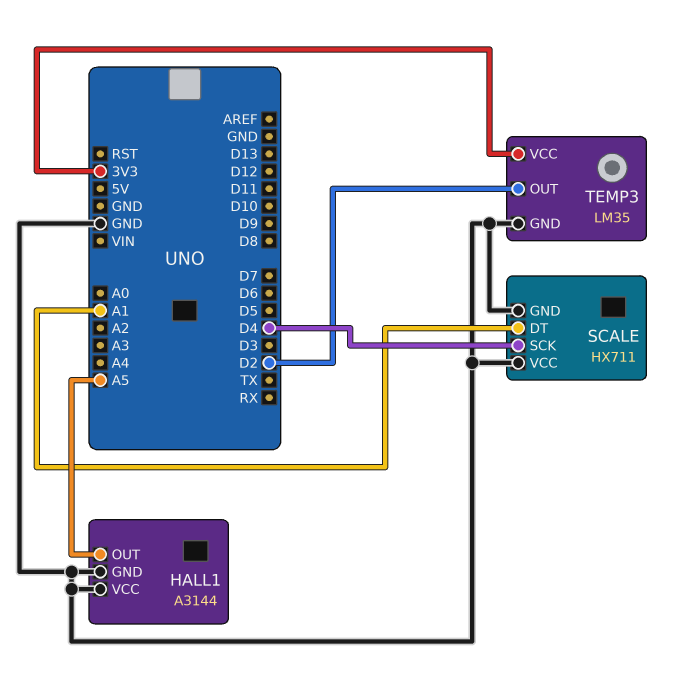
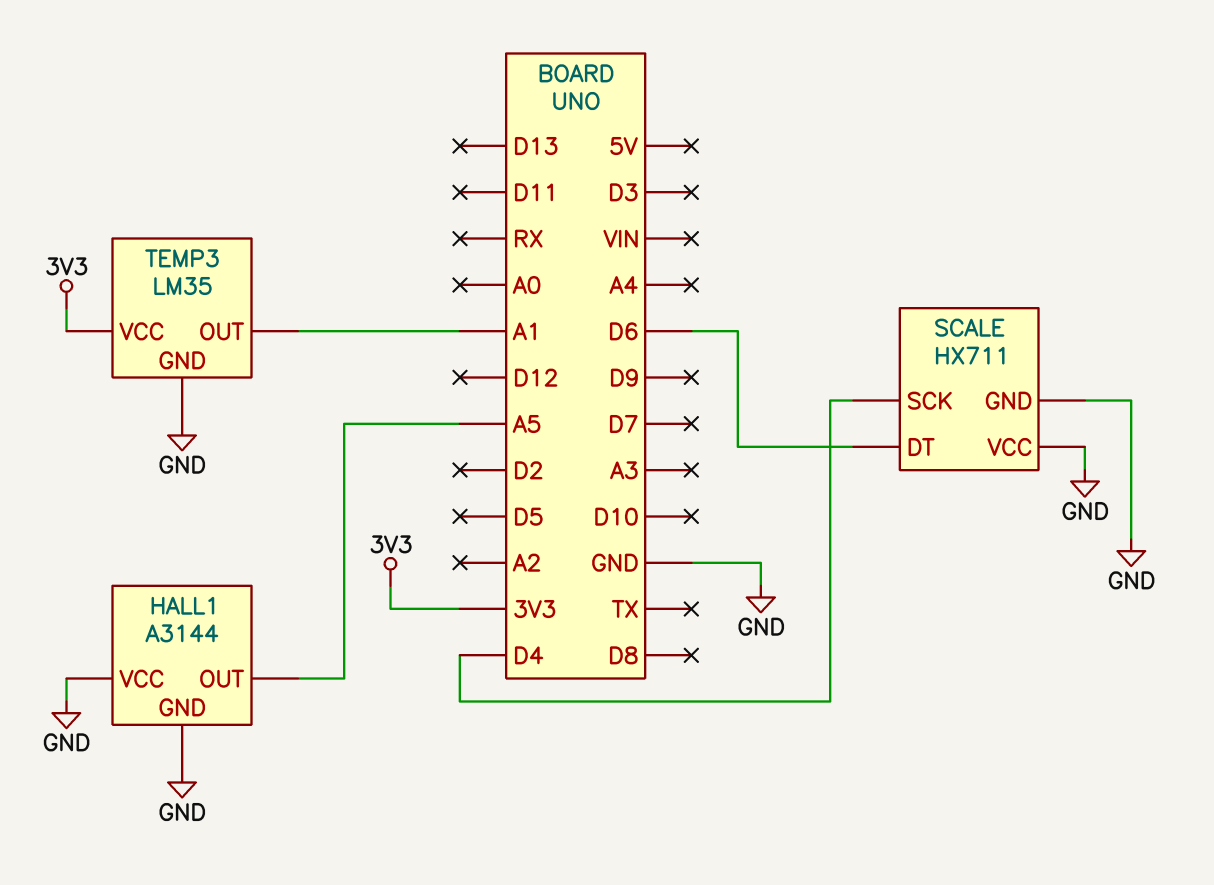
SCALE pin DT: A1 -> D6
TEMP3 pin OUT: D2 -> A1

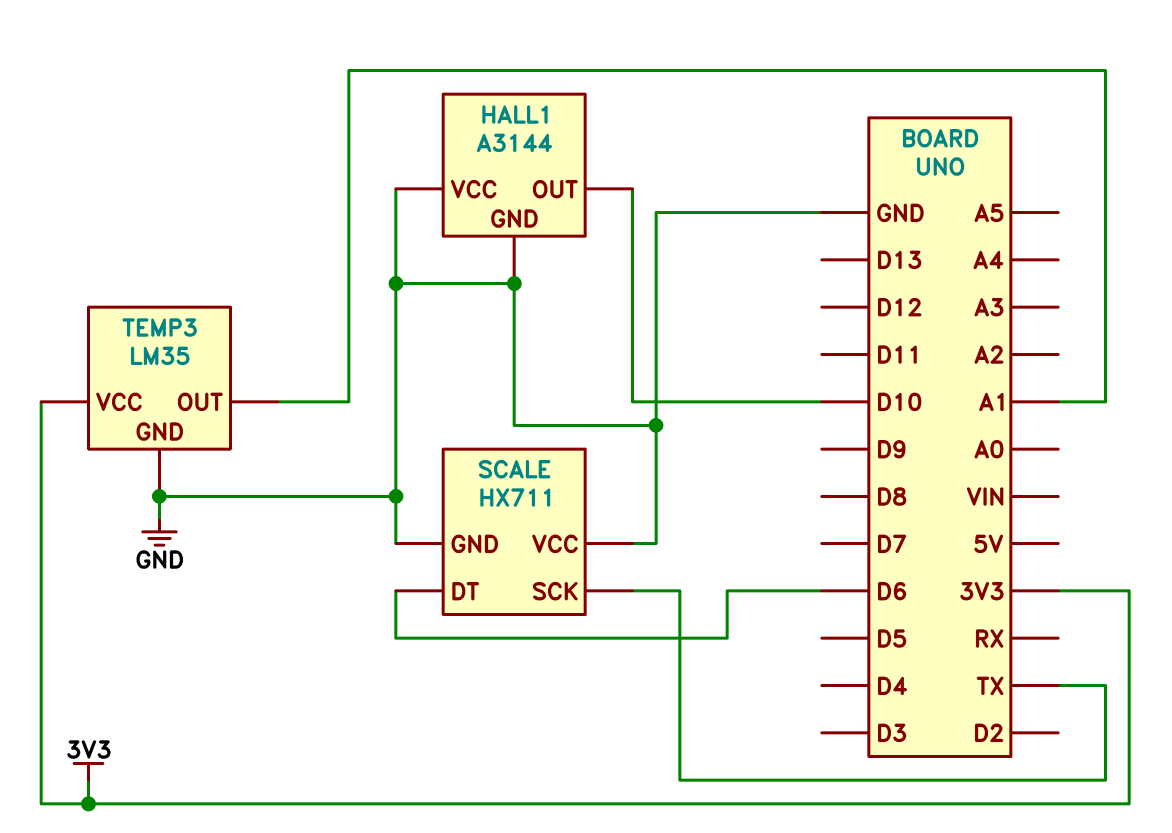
HALL1 pin OUT: A5 -> D10
SCALE pin SCK: D4 -> TX

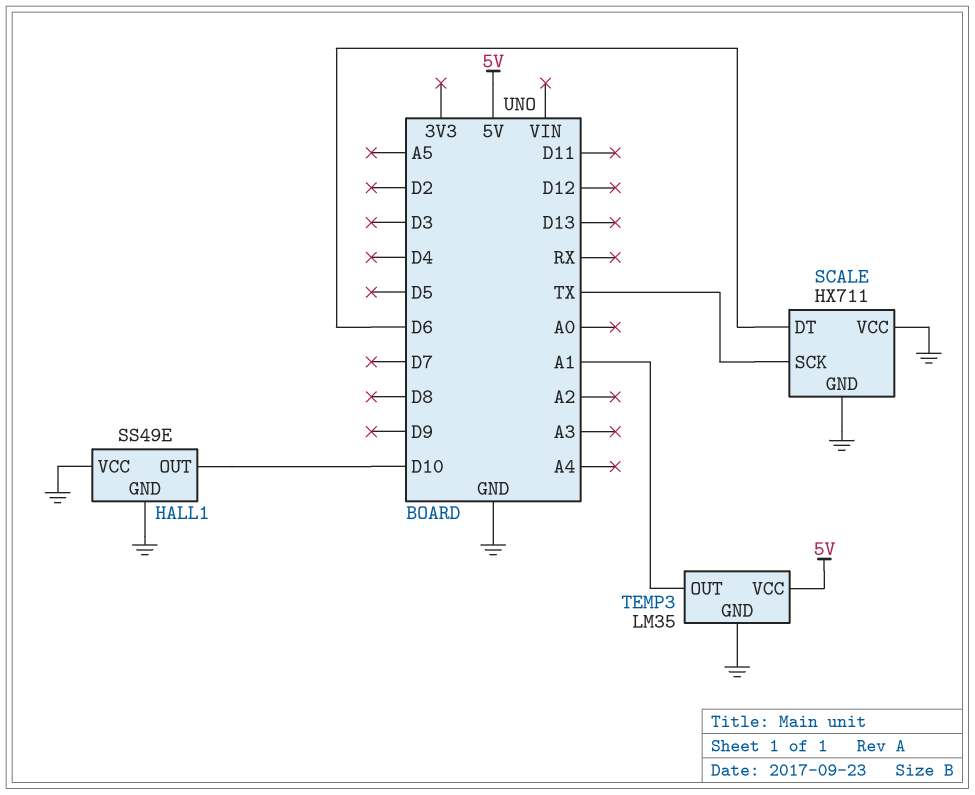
HALL1: A3144 -> SS49E
TEMP3 pin VCC: 3V3 -> 5V

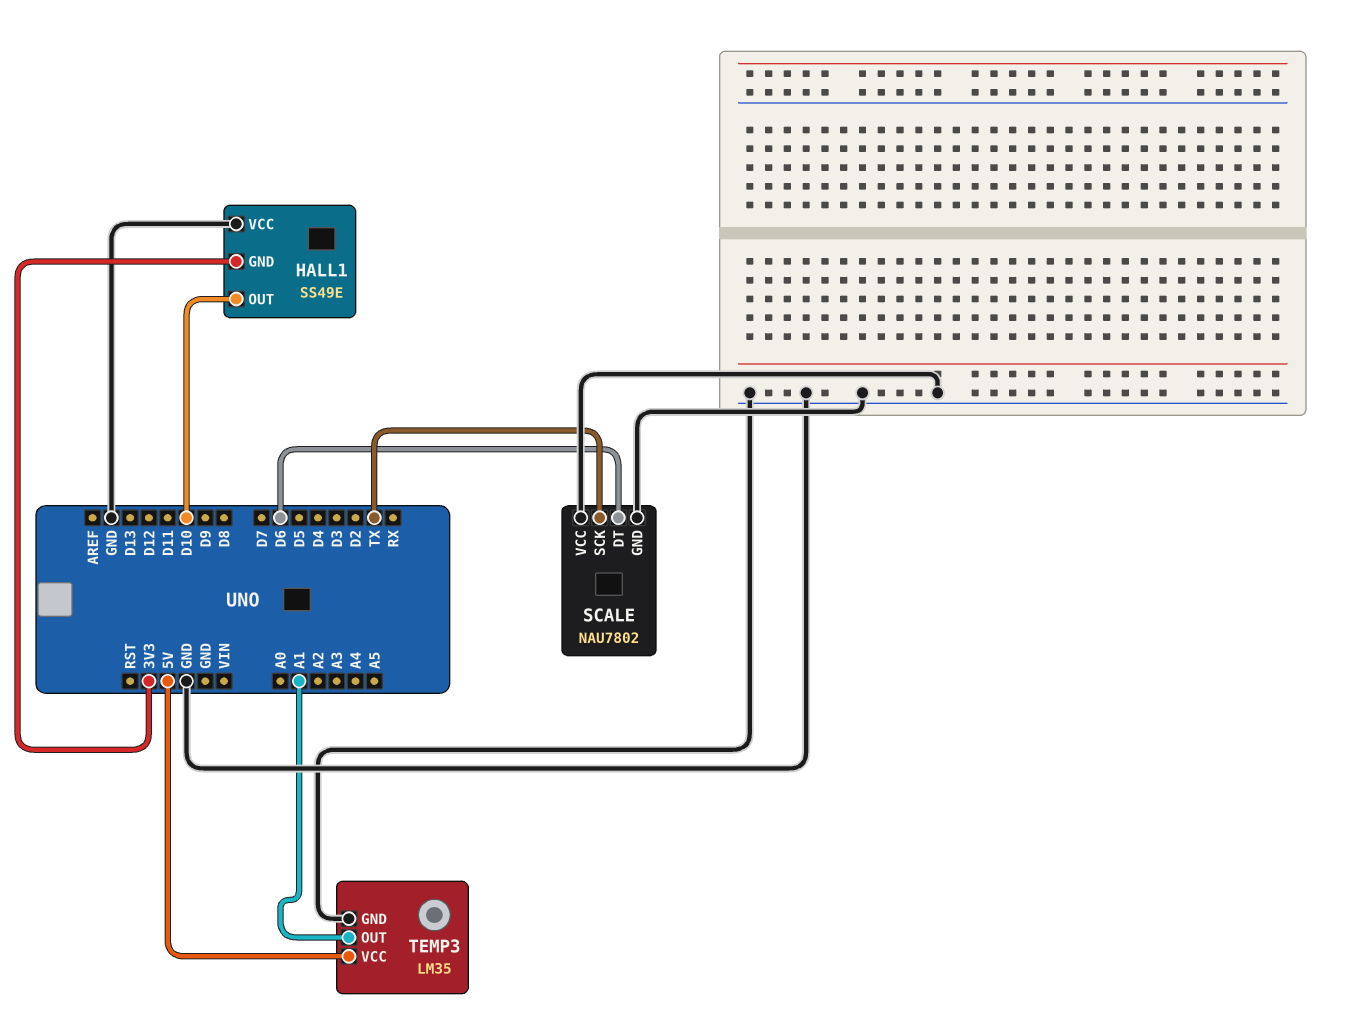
HALL1 pin GND: GND -> 3V3
SCALE: HX711 -> NAU7802

